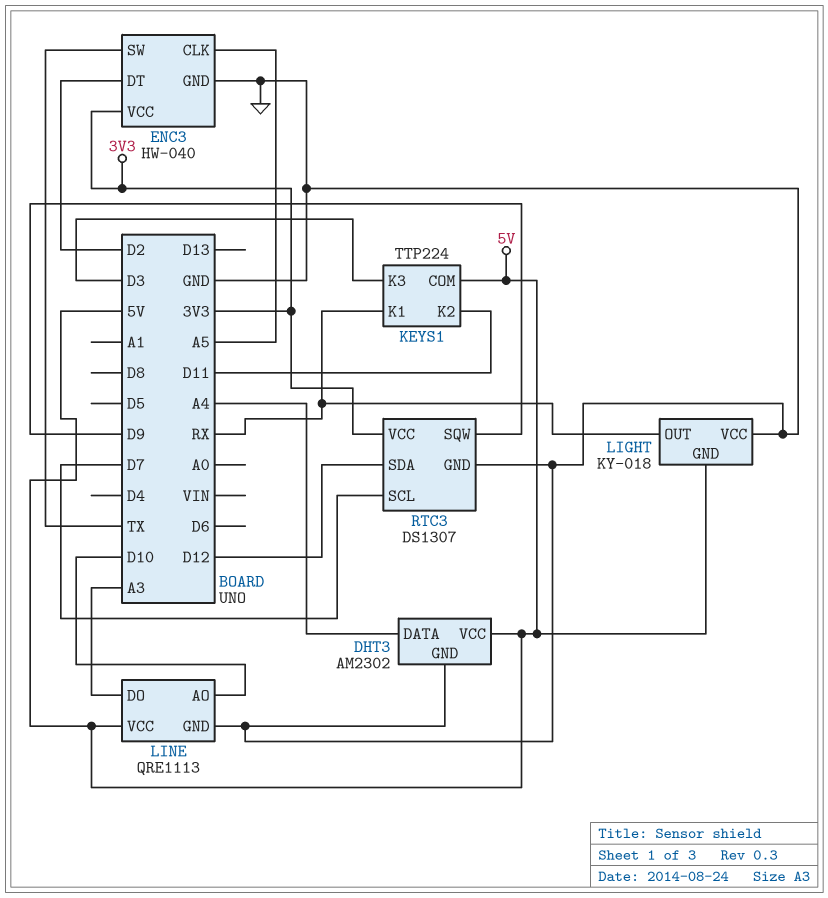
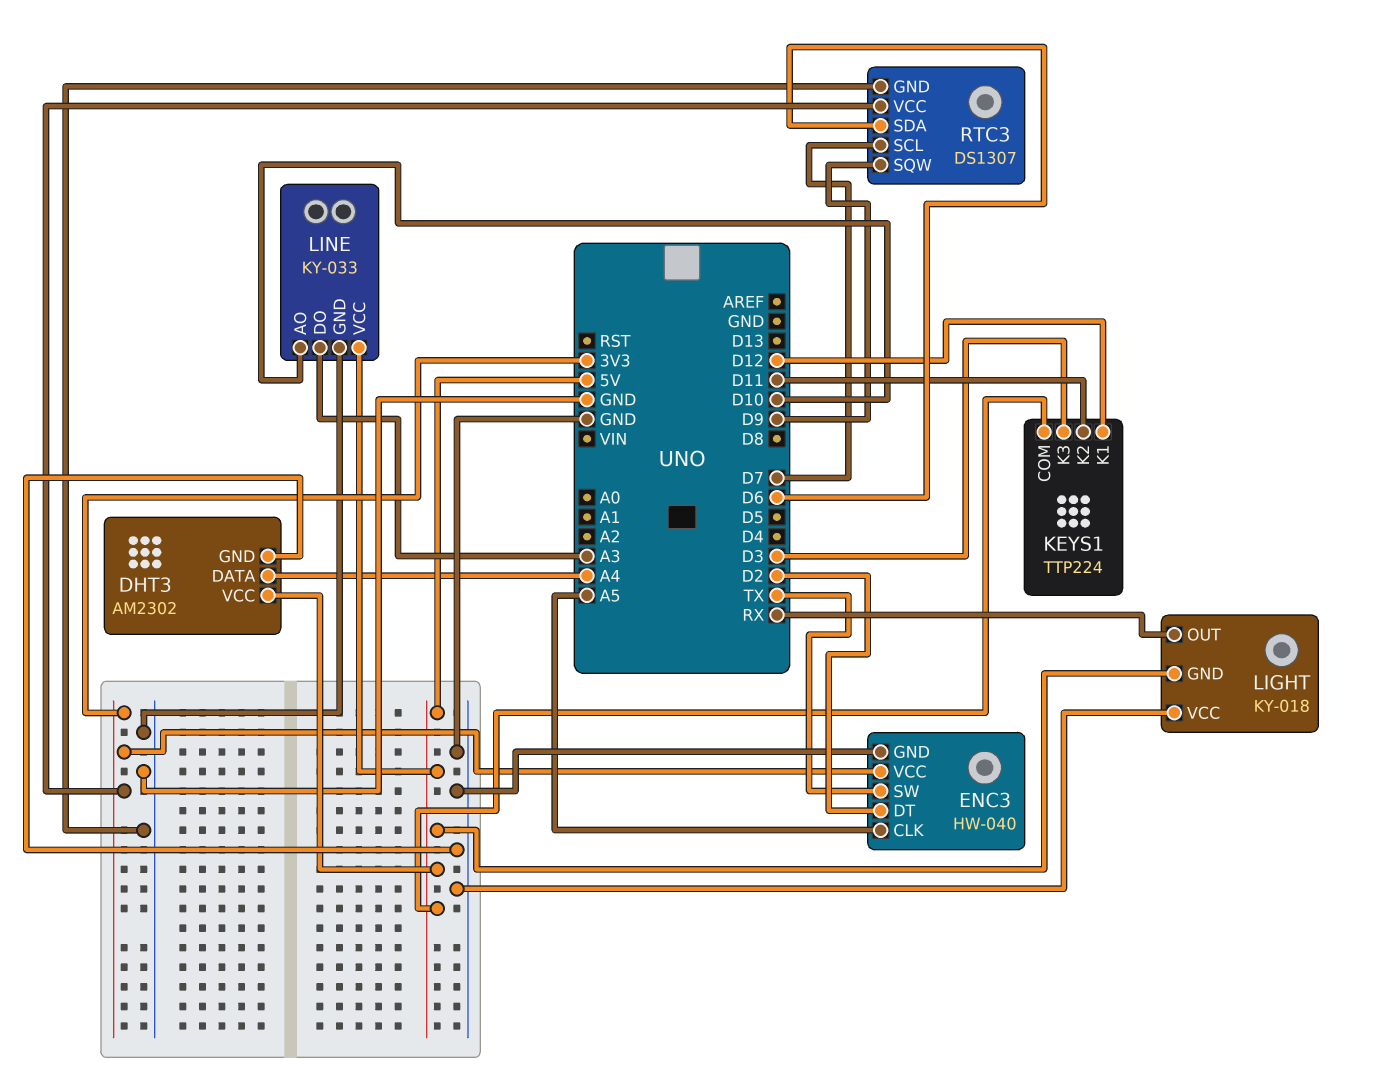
KEYS1 pin K1: RX -> D12
LINE: QRE1113 -> KY-033
RTC3 pin SDA: D12 -> D6

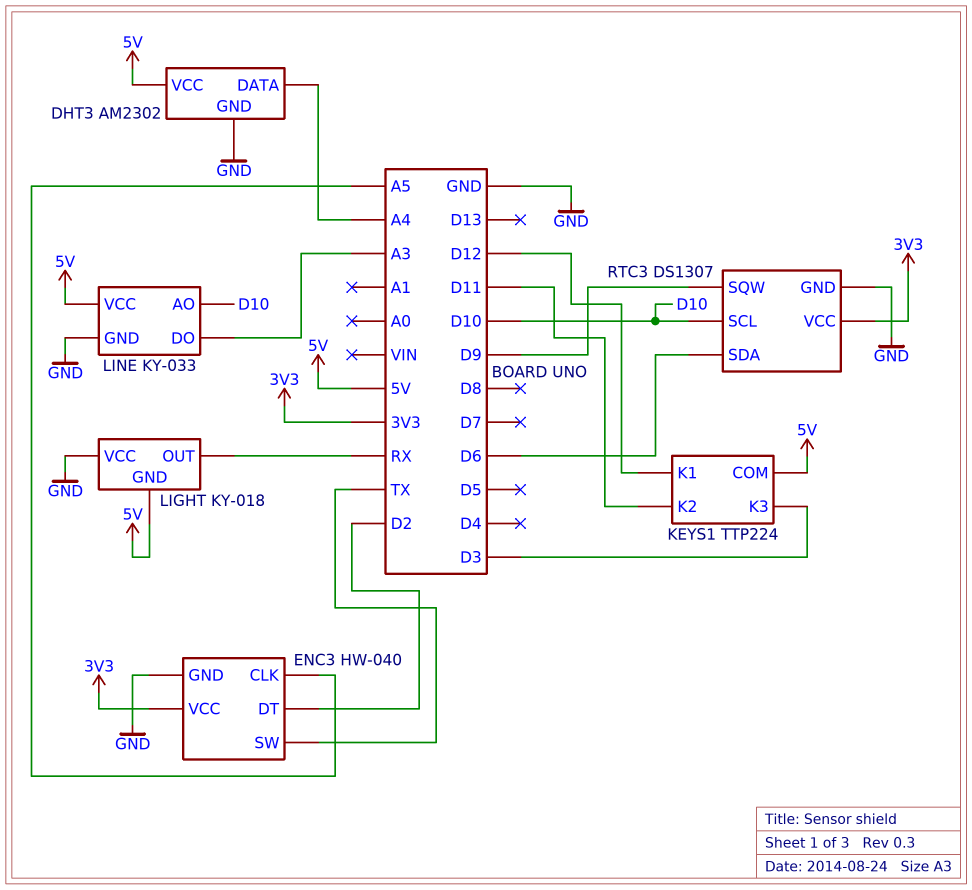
RTC3 pin SCL: D7 -> D10

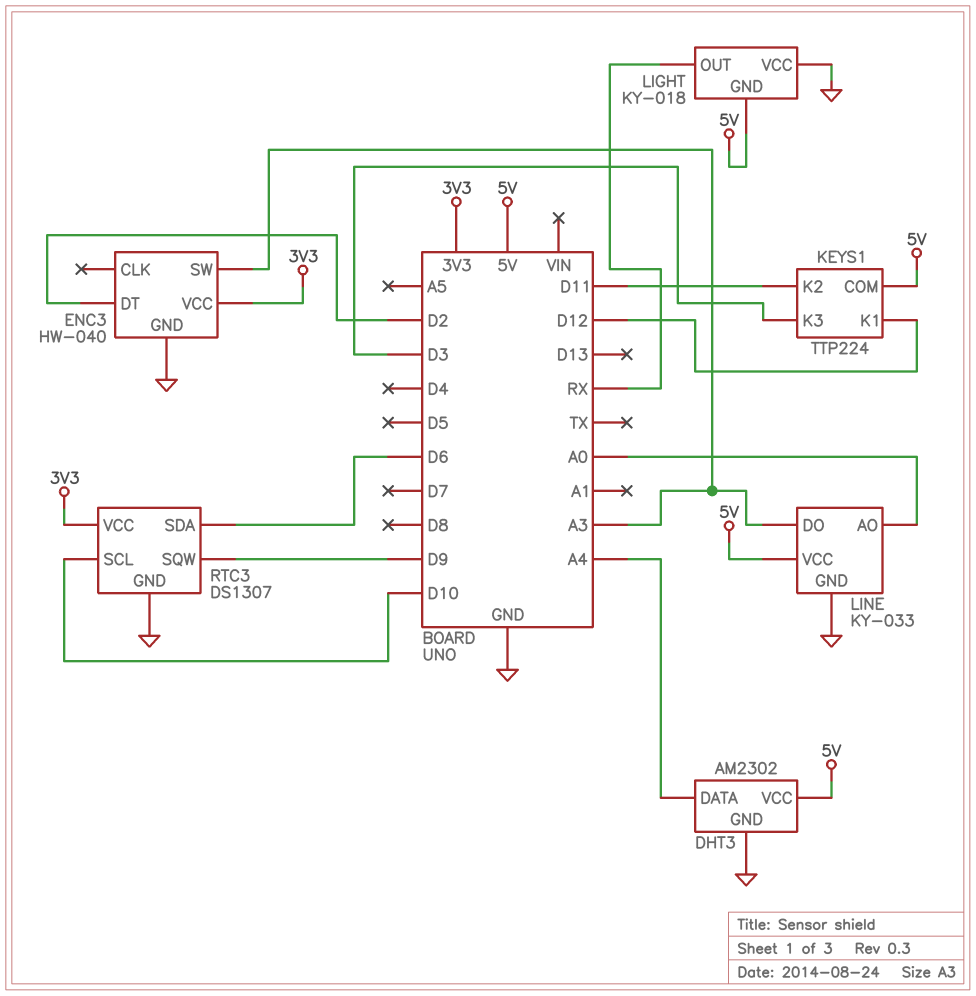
ENC3 pin CLK: A5 -> none
ENC3 pin SW: TX -> A3
LINE pin AO: D10 -> A0

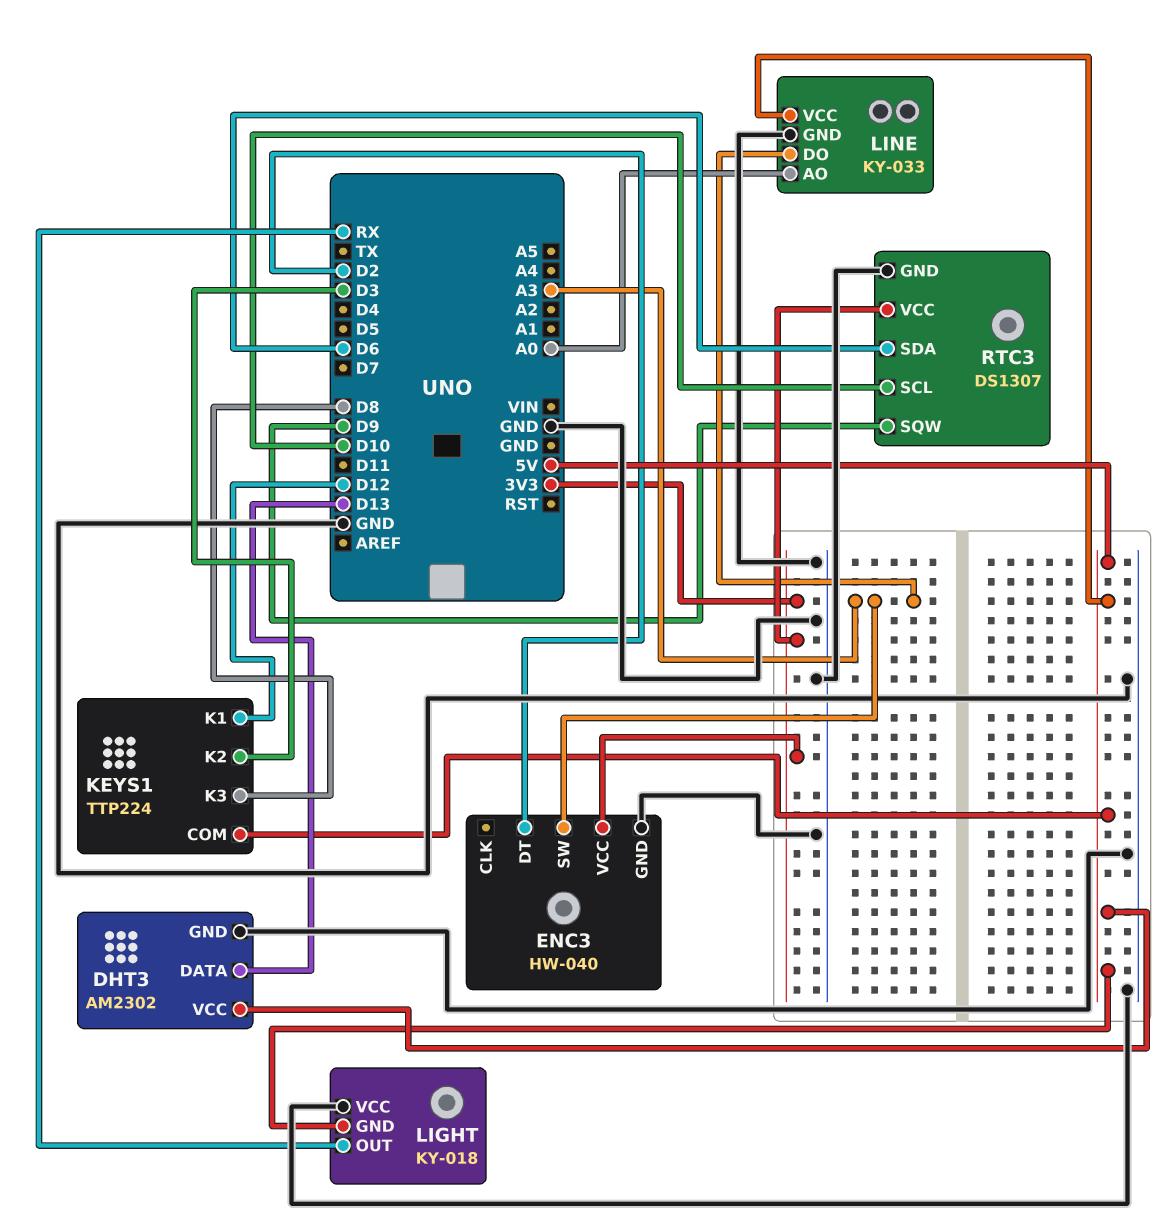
DHT3 pin DATA: A4 -> D13
KEYS1 pin K2: D11 -> D3
KEYS1 pin K3: D3 -> D8

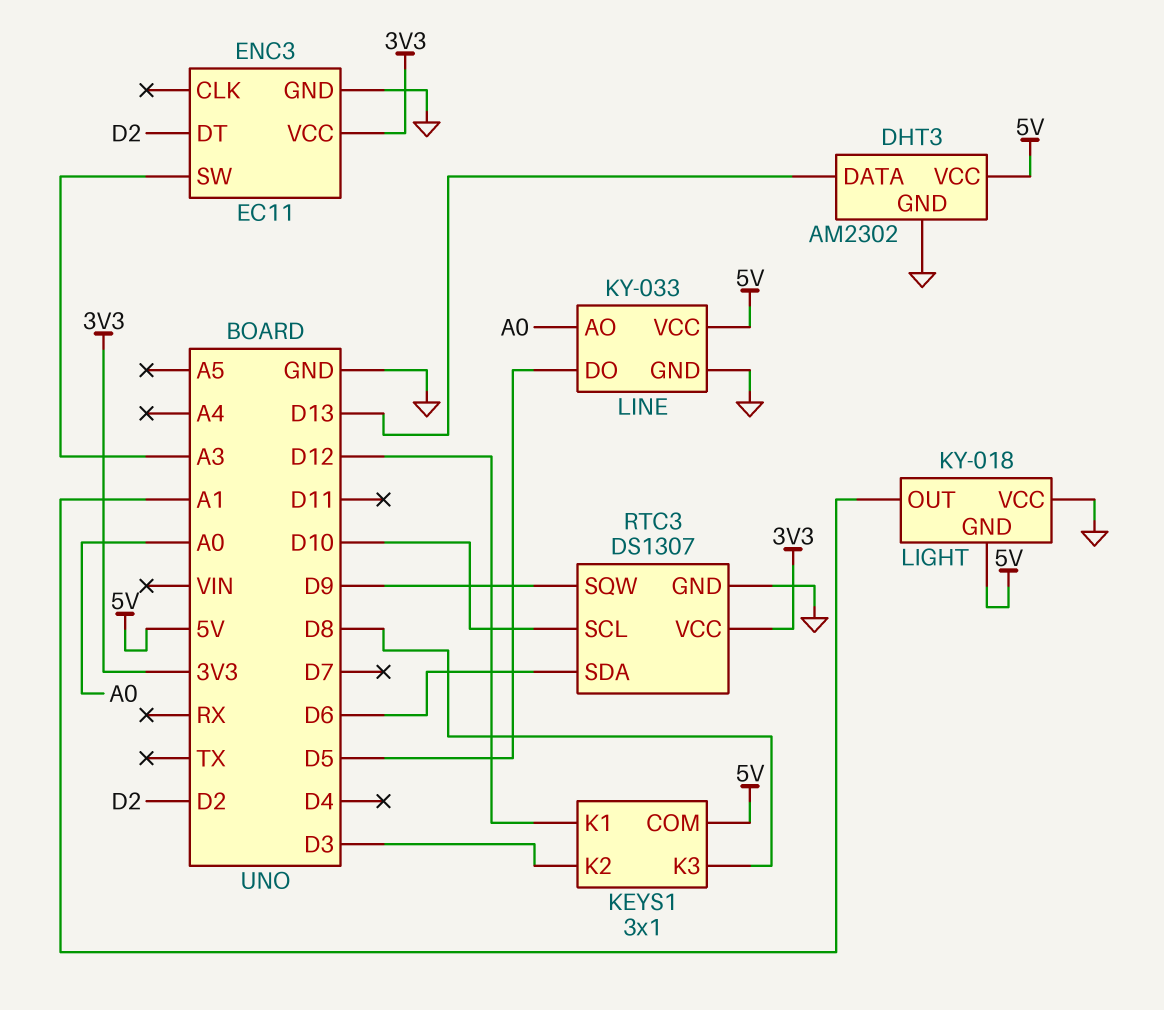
ENC3: HW-040 -> EC11
KEYS1: TTP224 -> 3x1
LIGHT pin OUT: RX -> A1
LINE pin DO: A3 -> D5

